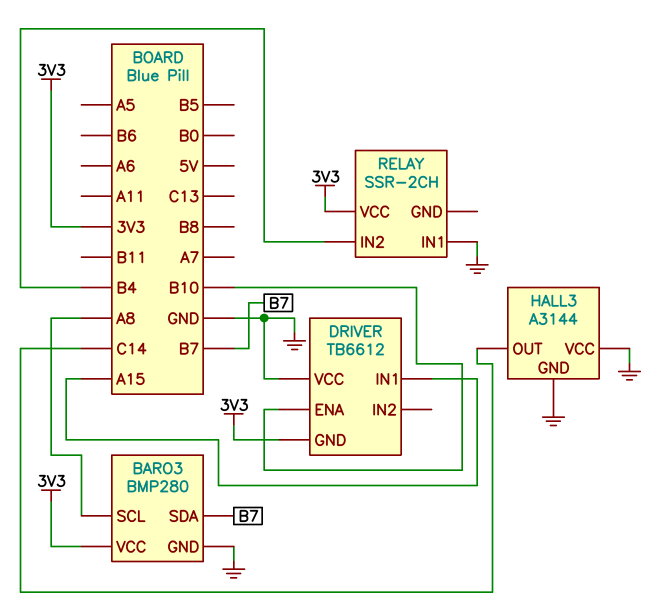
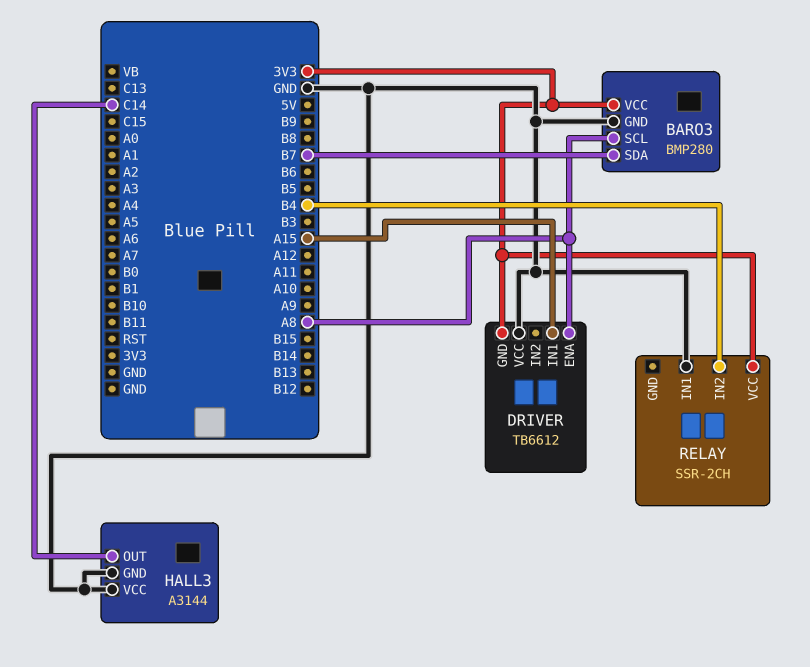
DRIVER pin ENA: B10 -> A8

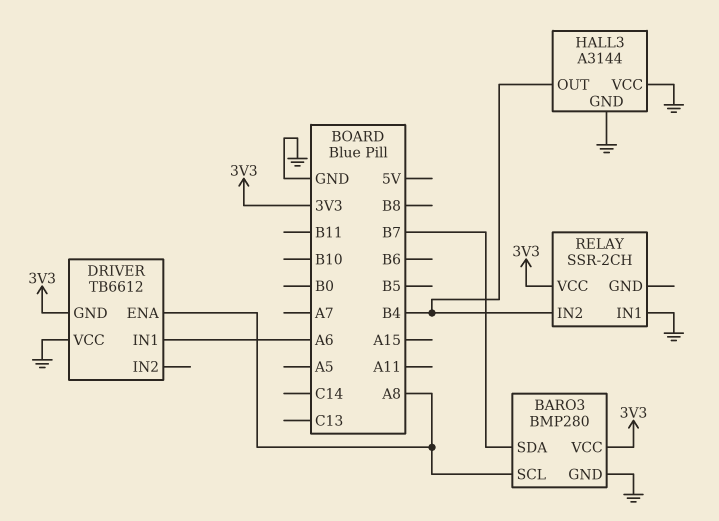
DRIVER pin IN1: A15 -> A6
HALL3 pin OUT: C14 -> B4

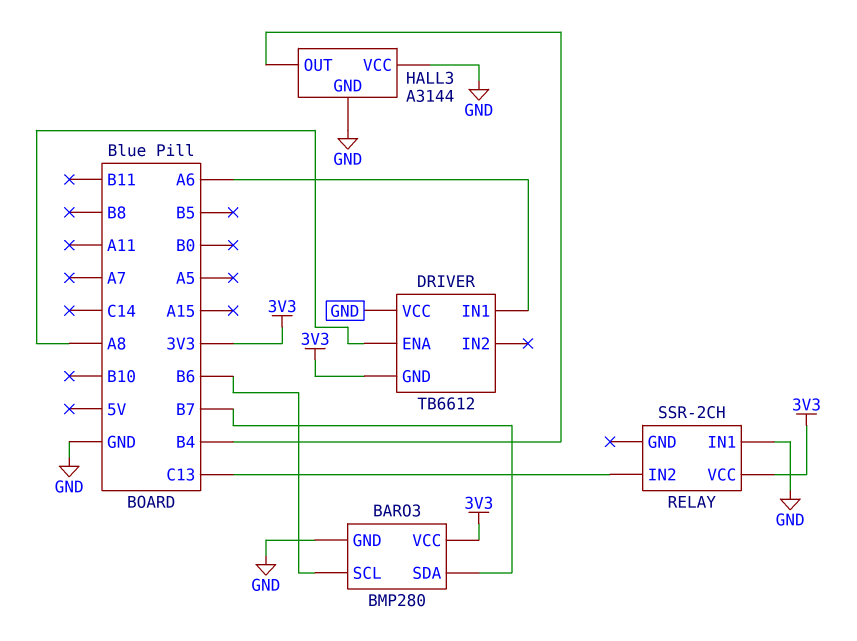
BARO3 pin SCL: A8 -> B6
RELAY pin IN2: B4 -> C13

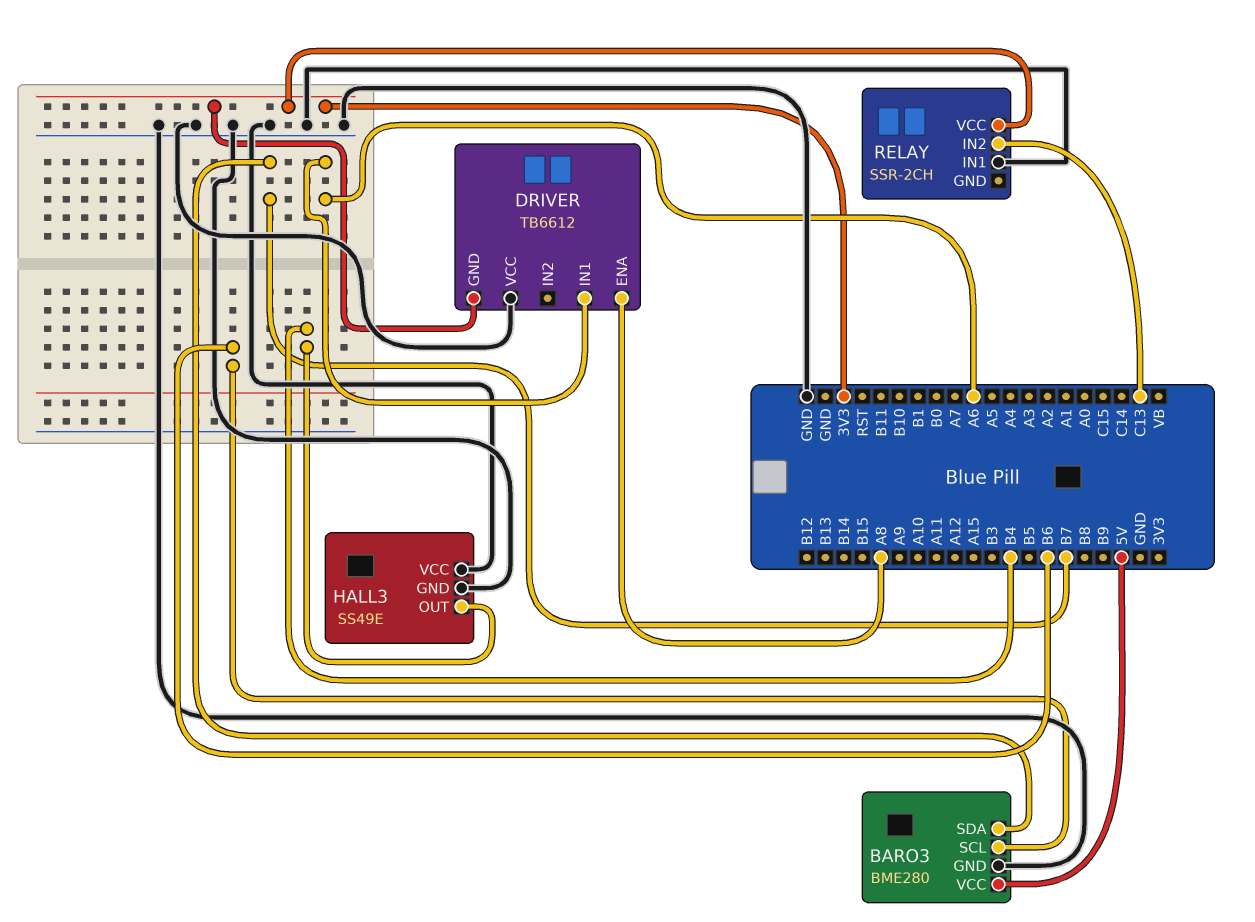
BARO3: BMP280 -> BME280
BARO3 pin VCC: 3V3 -> 5V
HALL3: A3144 -> SS49E

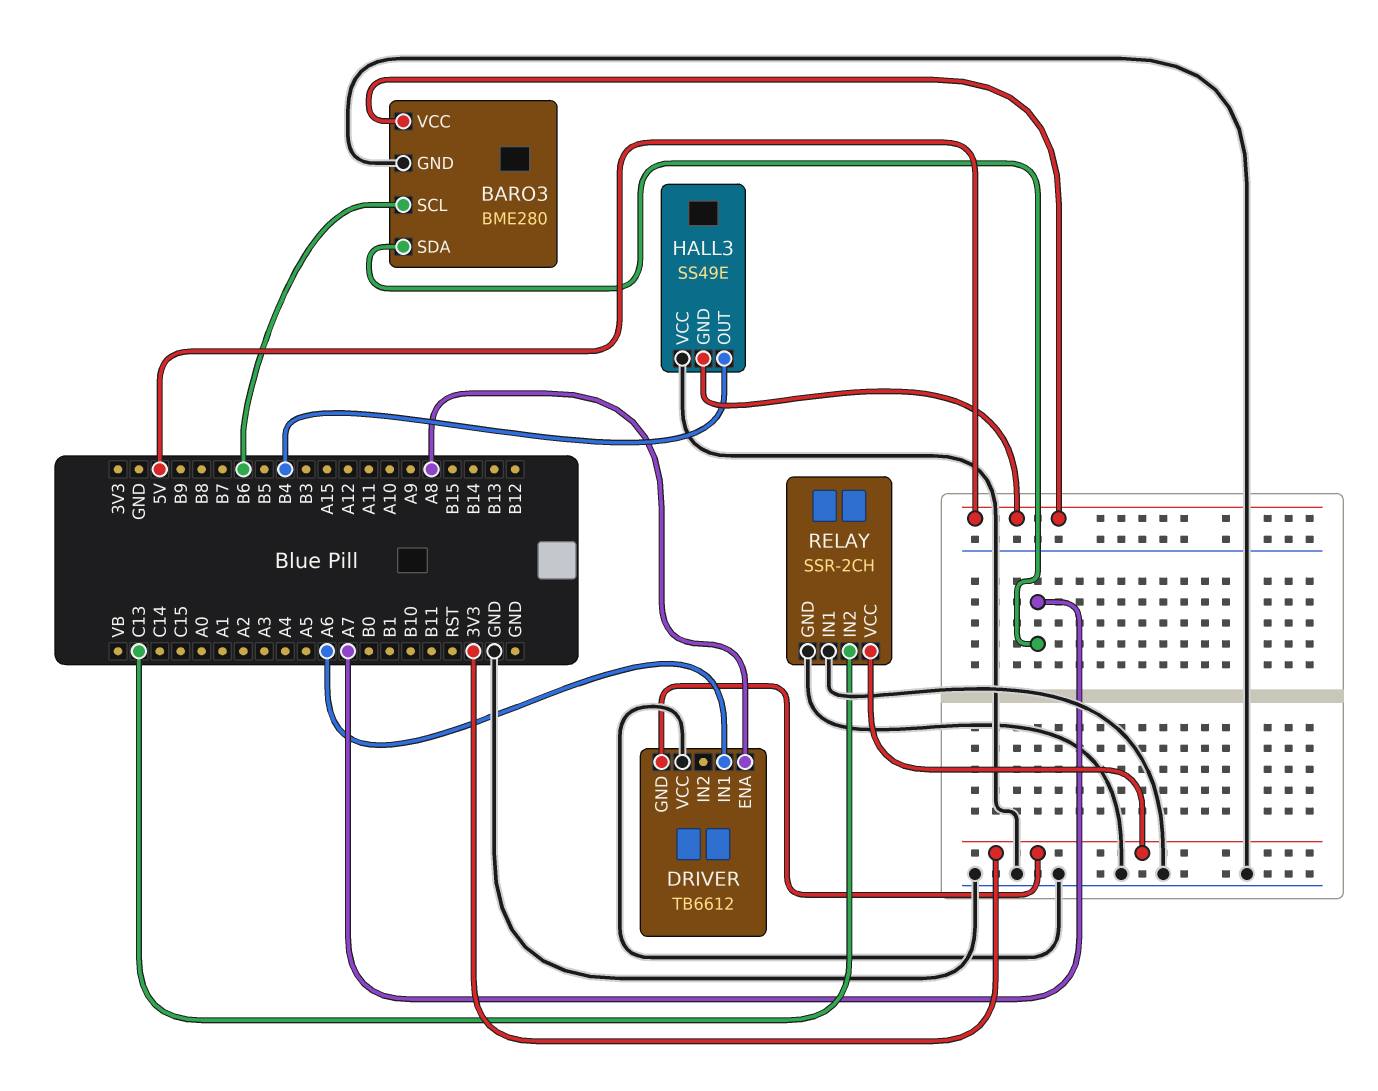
BARO3 pin SDA: B7 -> A7
HALL3 pin GND: GND -> 5V
RELAY pin GND: none -> GND

